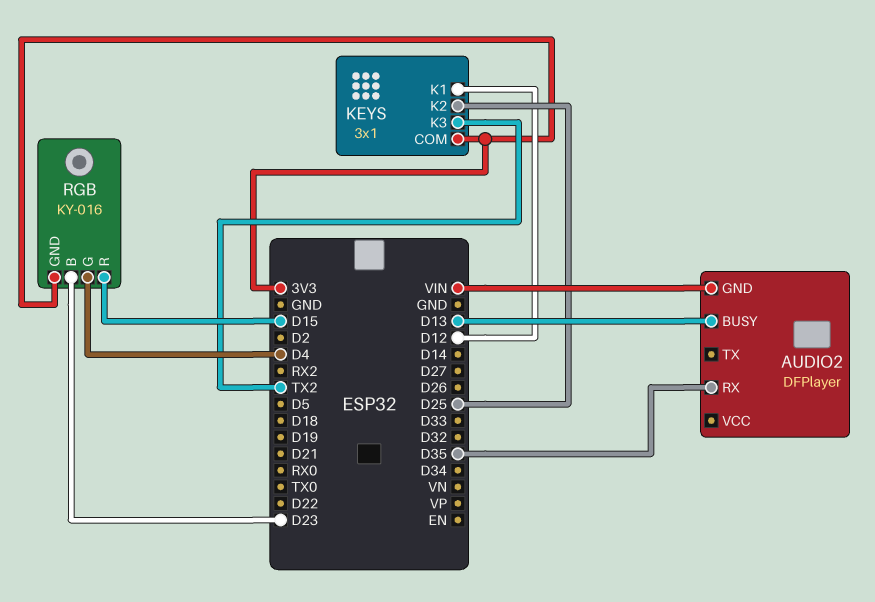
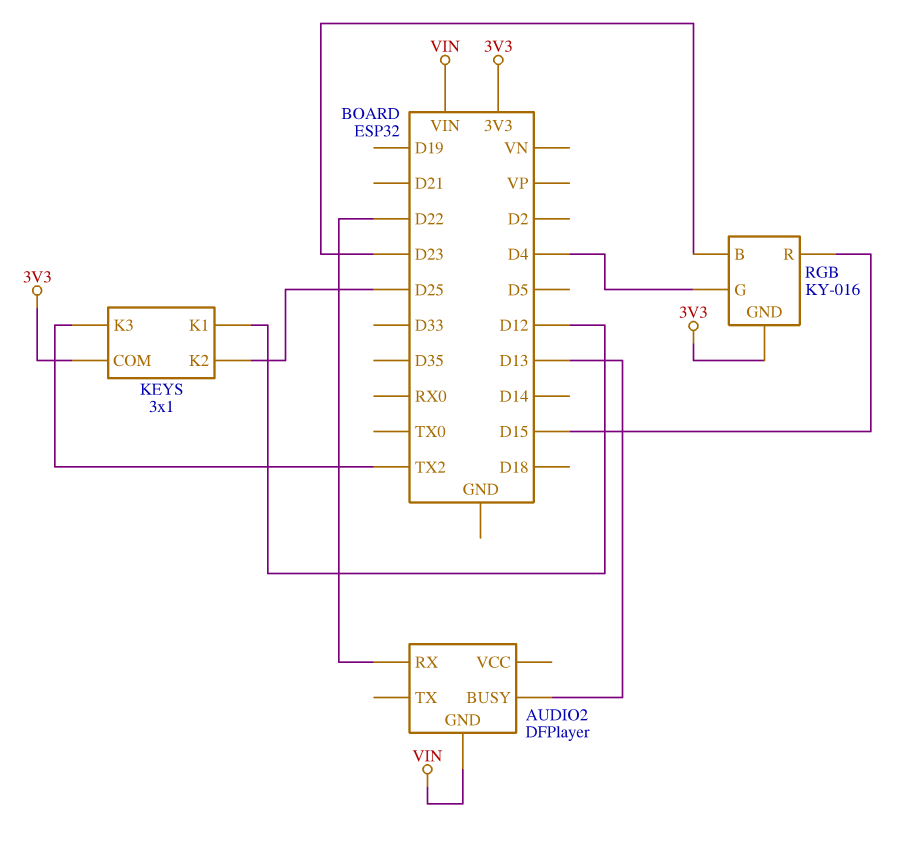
AUDIO2 pin RX: D35 -> D22

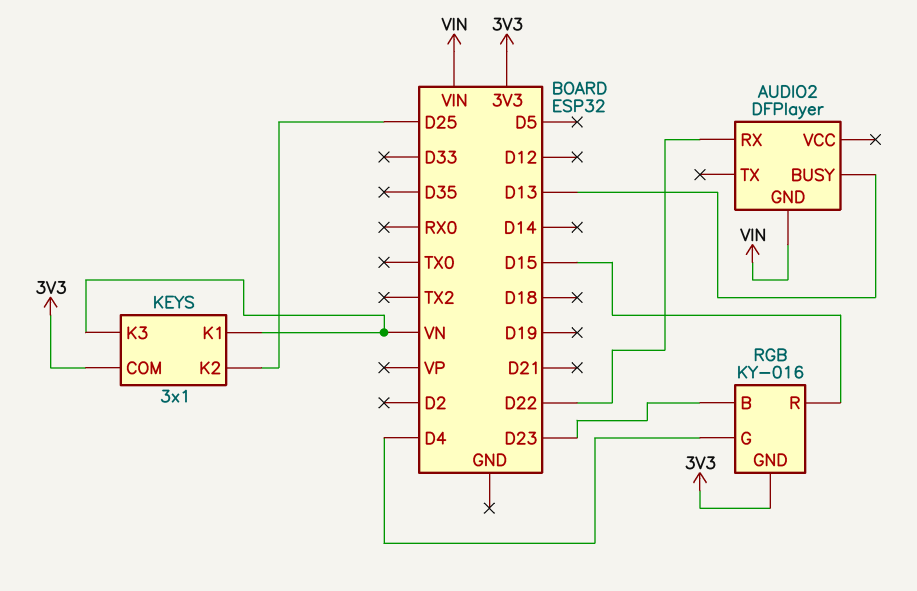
KEYS pin K1: D12 -> VN
KEYS pin K3: TX2 -> VN

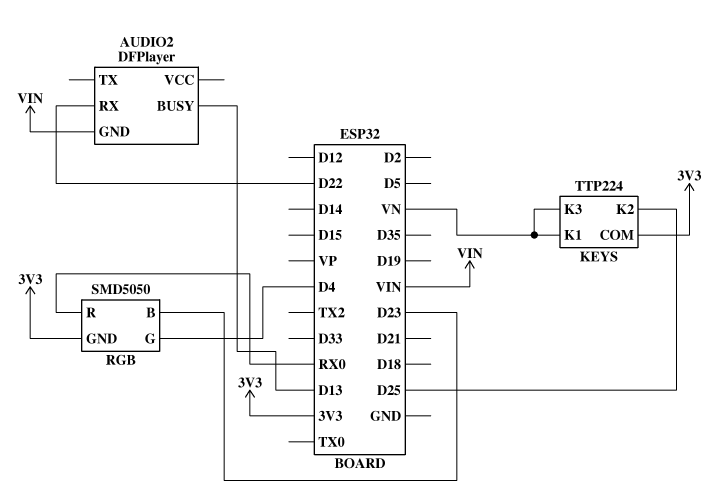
KEYS: 3x1 -> TTP224
RGB: KY-016 -> SMD5050
RGB pin R: D15 -> RX0

